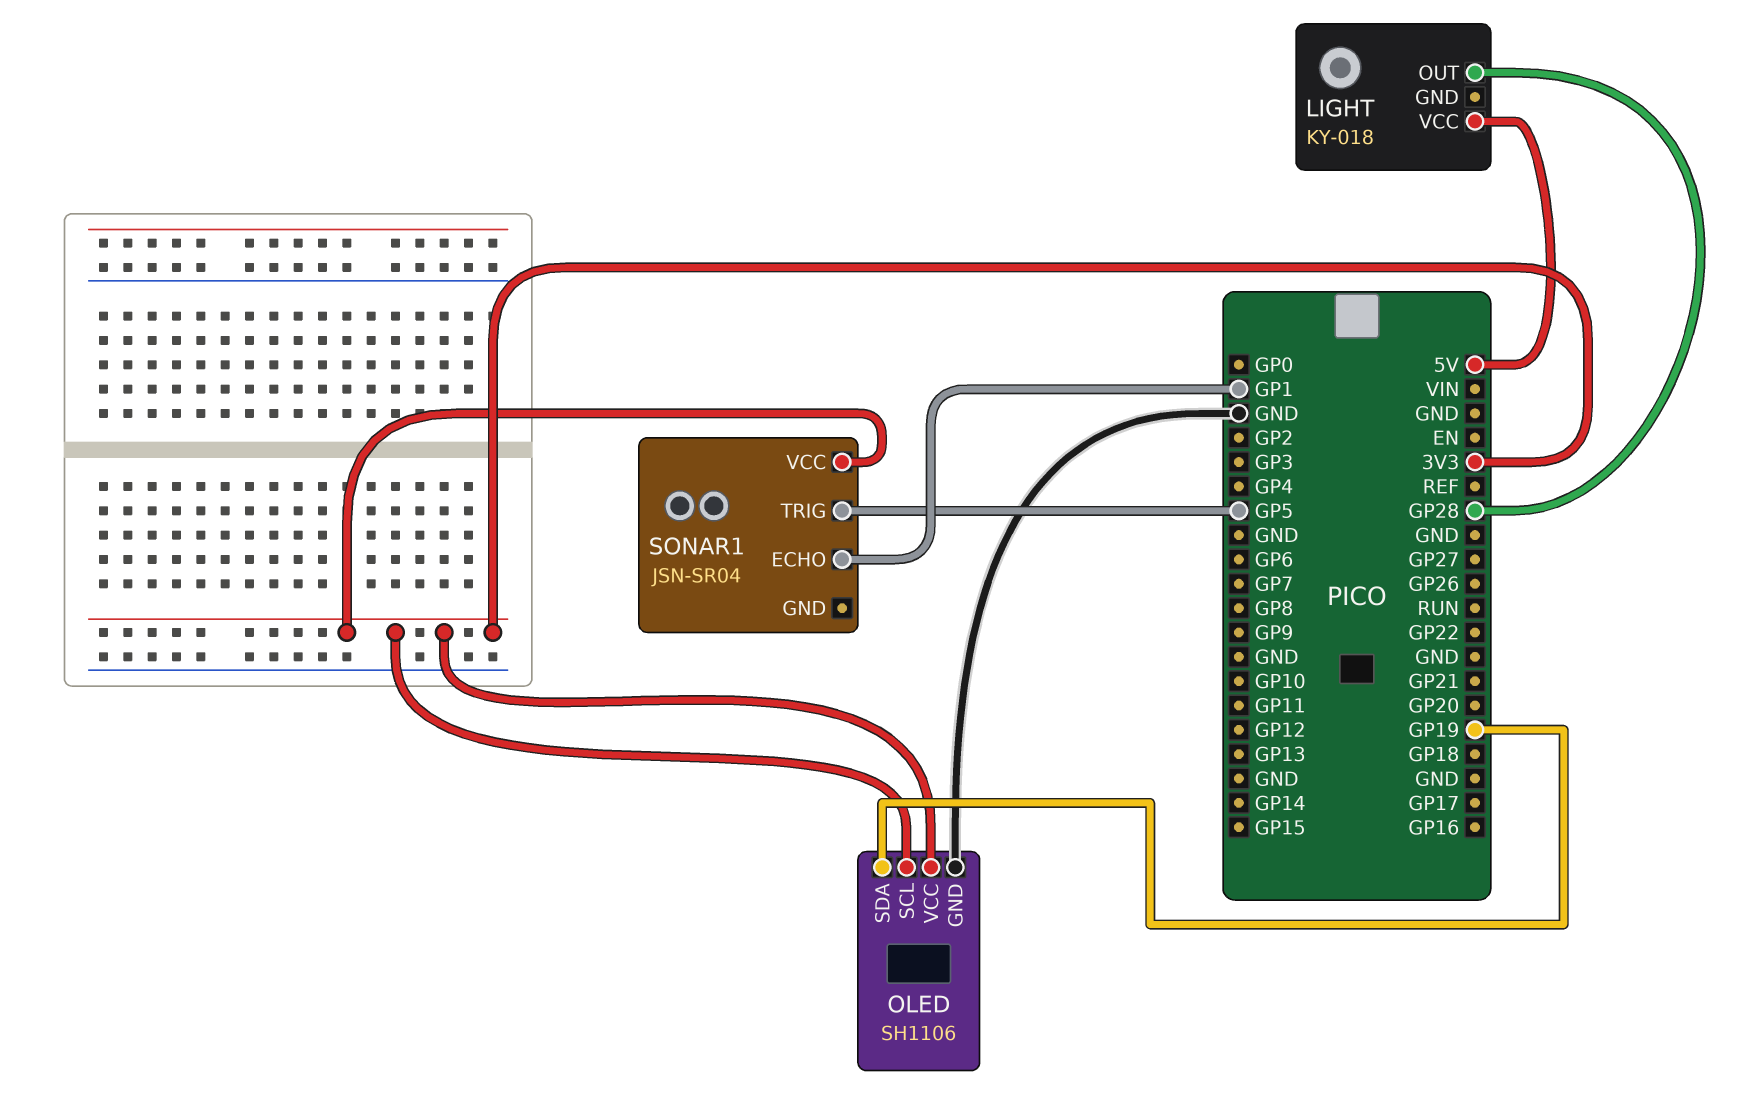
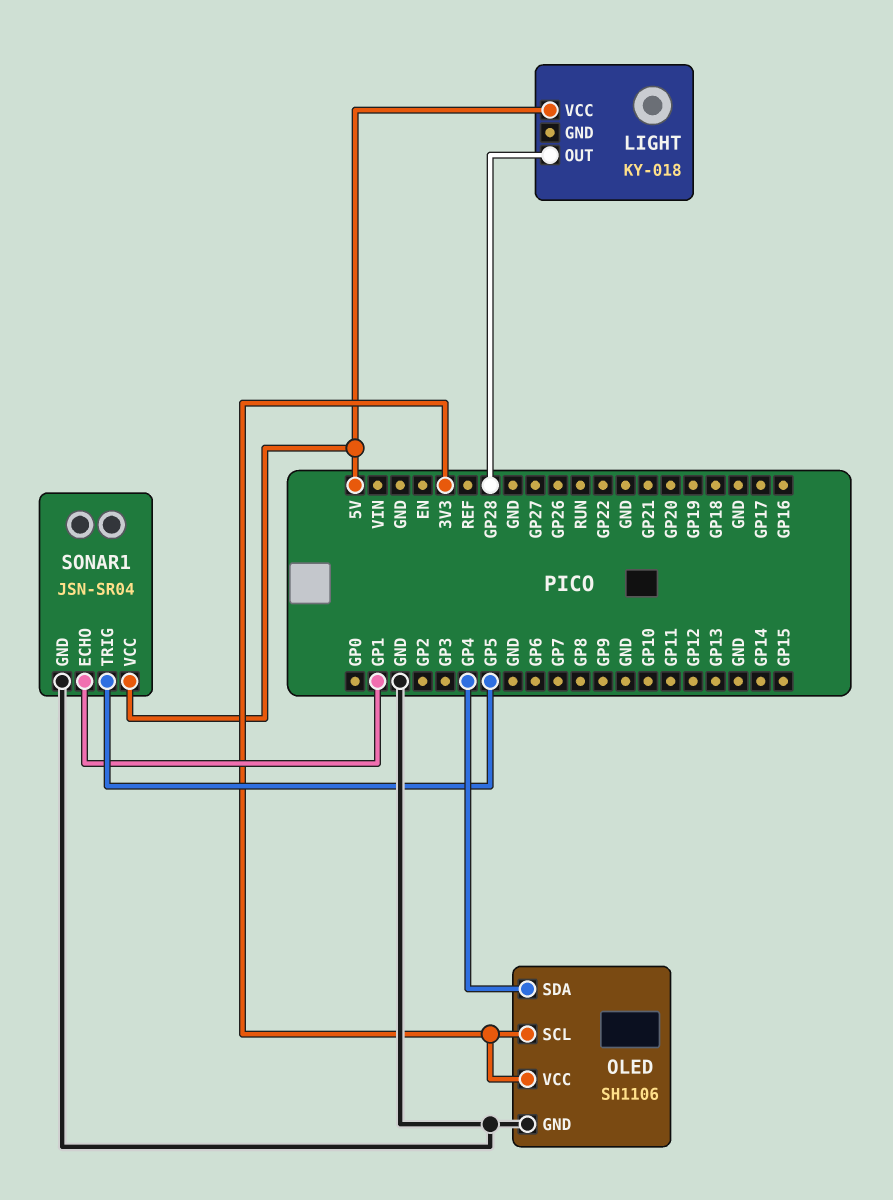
OLED pin SDA: GP19 -> GP4
SONAR1 pin GND: none -> GND
SONAR1 pin VCC: 3V3 -> 5V

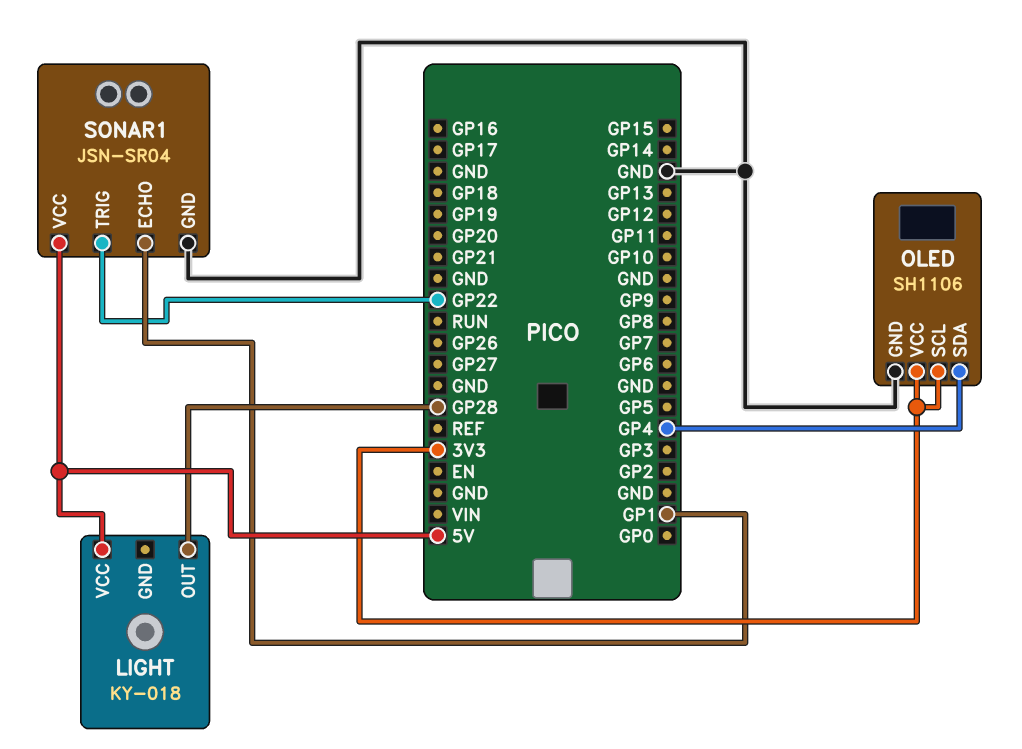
SONAR1 pin TRIG: GP5 -> GP22

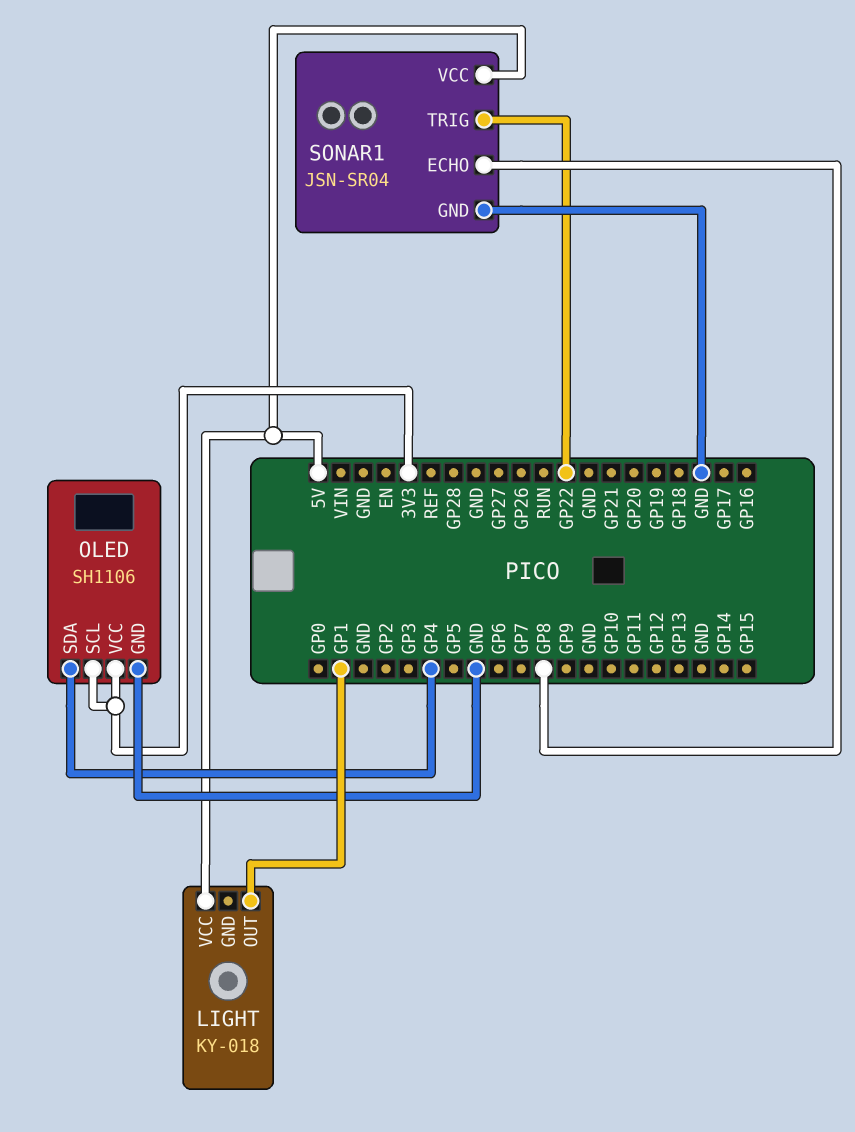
LIGHT pin OUT: GP28 -> GP1
SONAR1 pin ECHO: GP1 -> GP8

